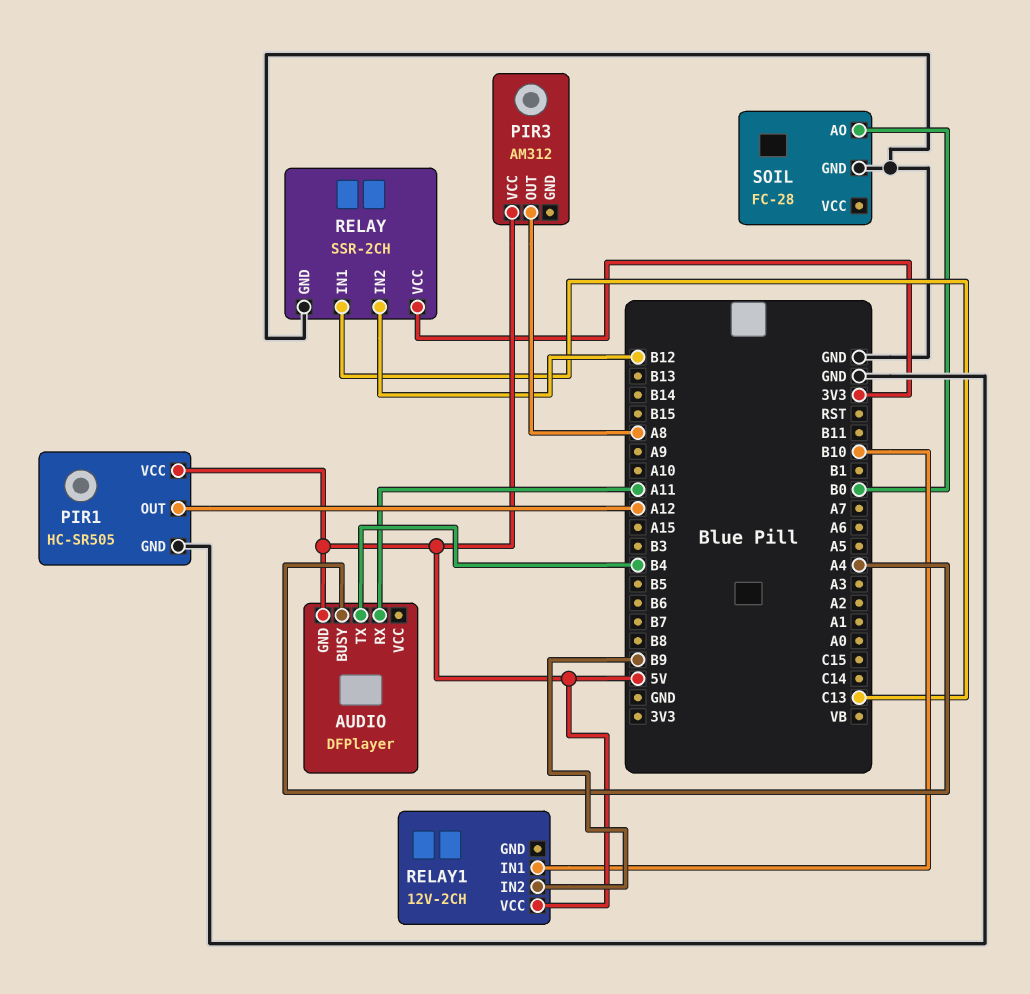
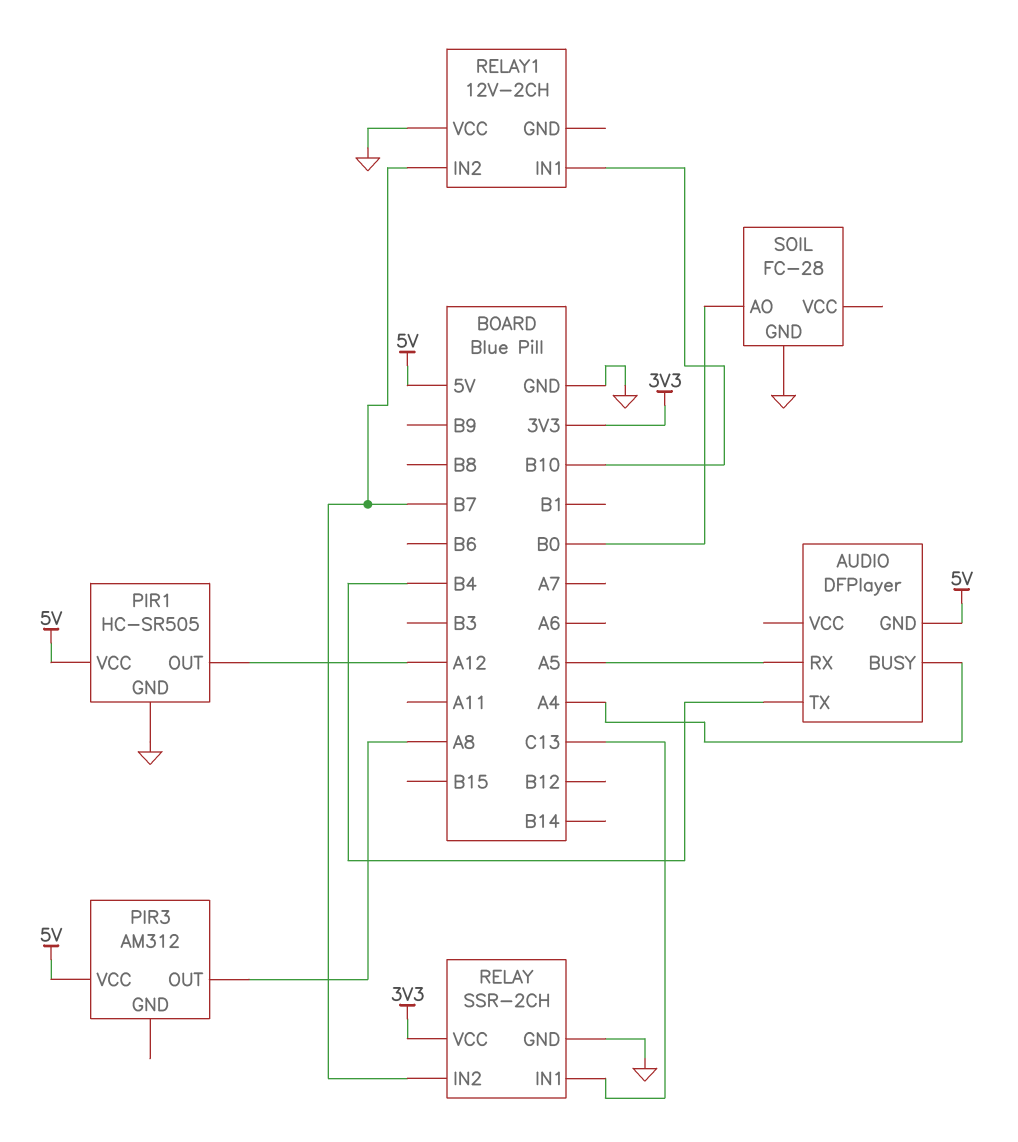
AUDIO pin RX: A11 -> A5
RELAY pin IN2: B12 -> B7
RELAY1 pin IN2: B9 -> B7
RELAY1 pin VCC: 5V -> GND

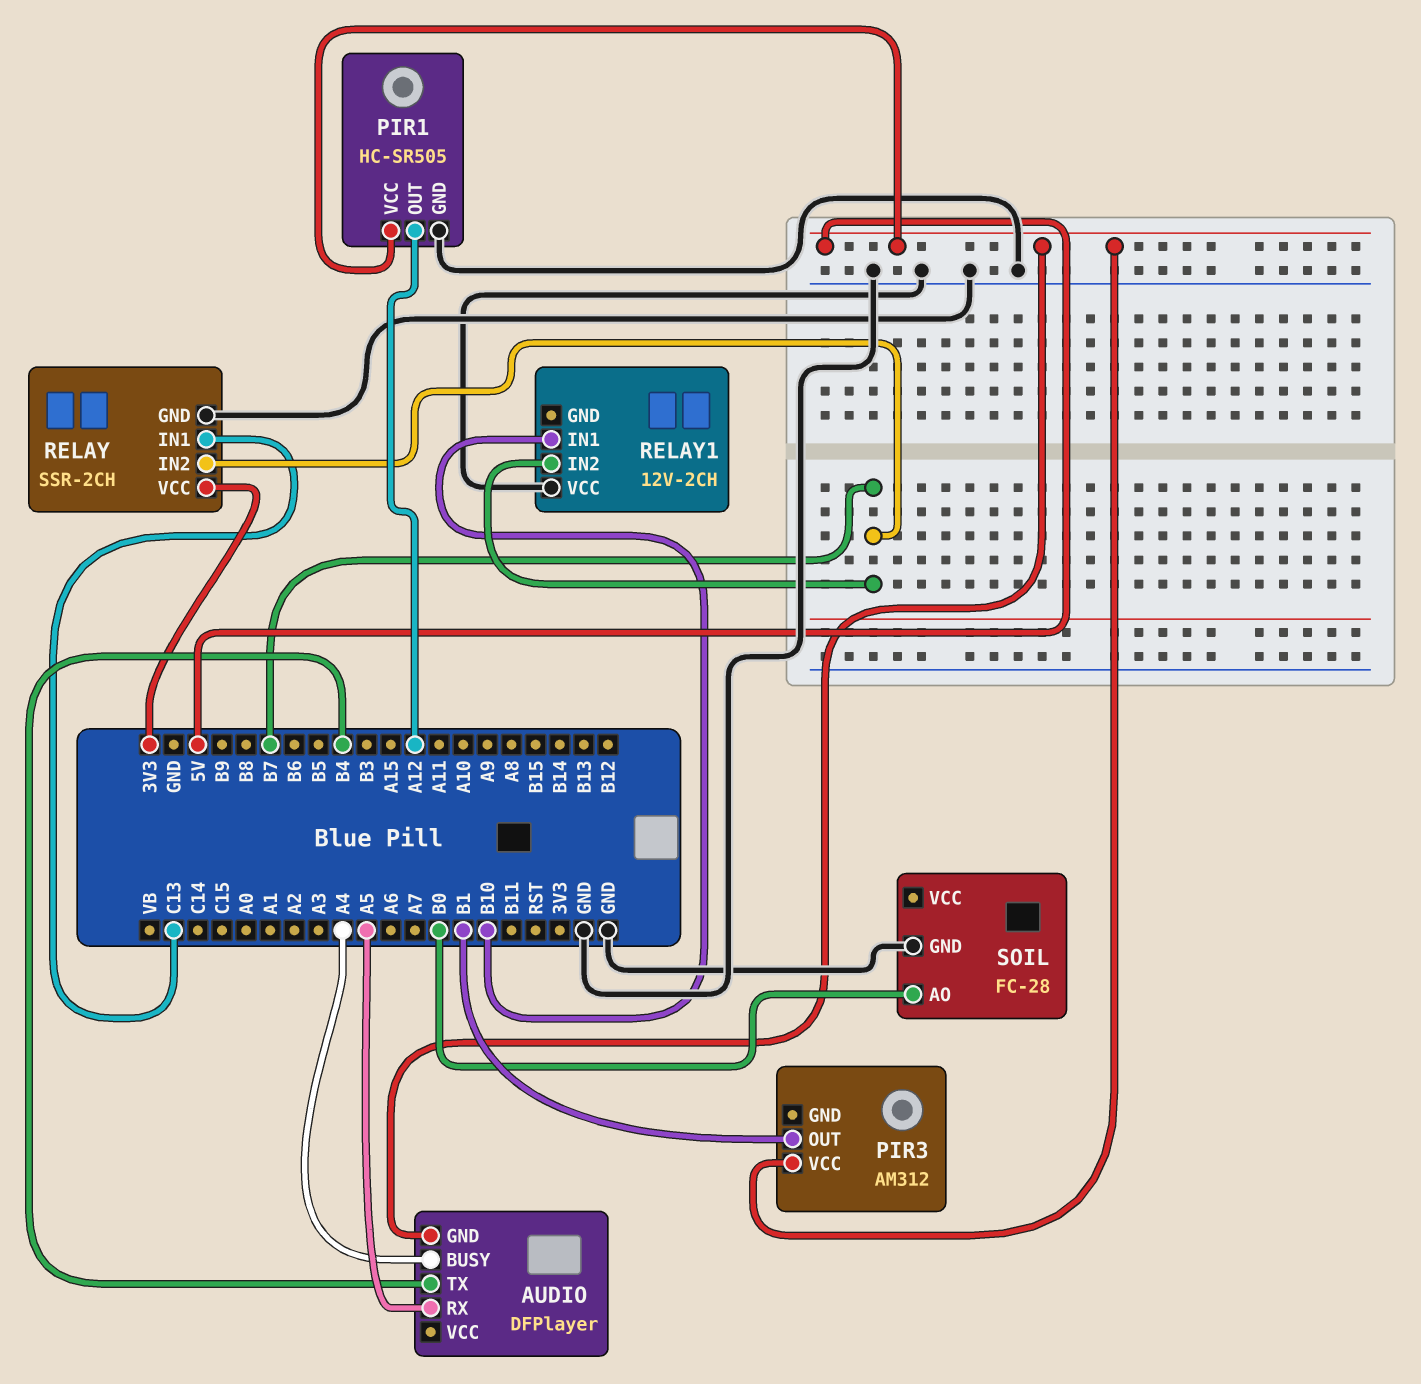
PIR3 pin OUT: A8 -> B1

